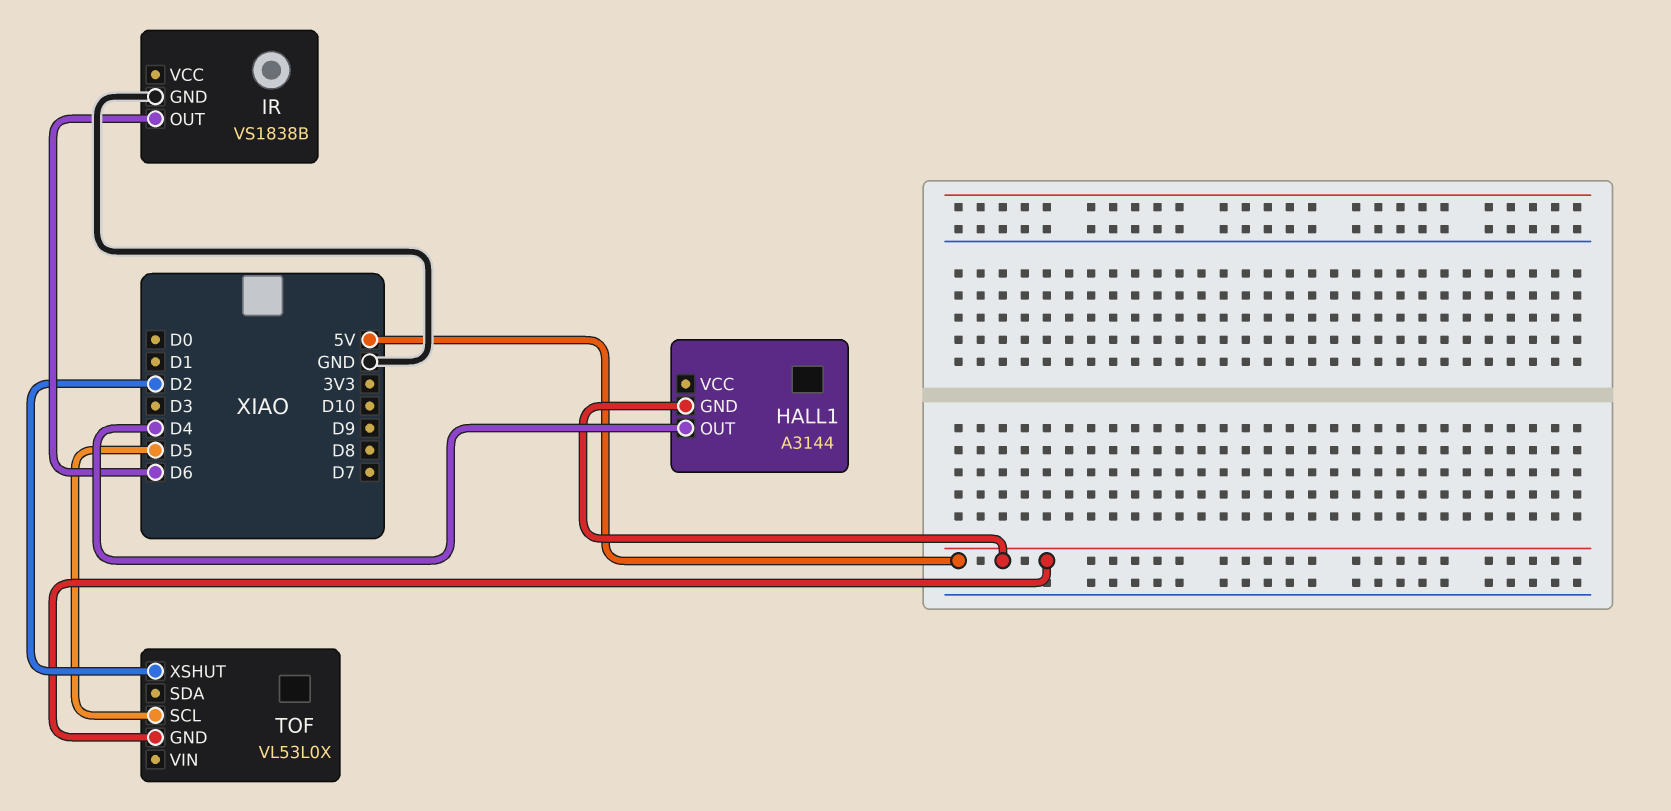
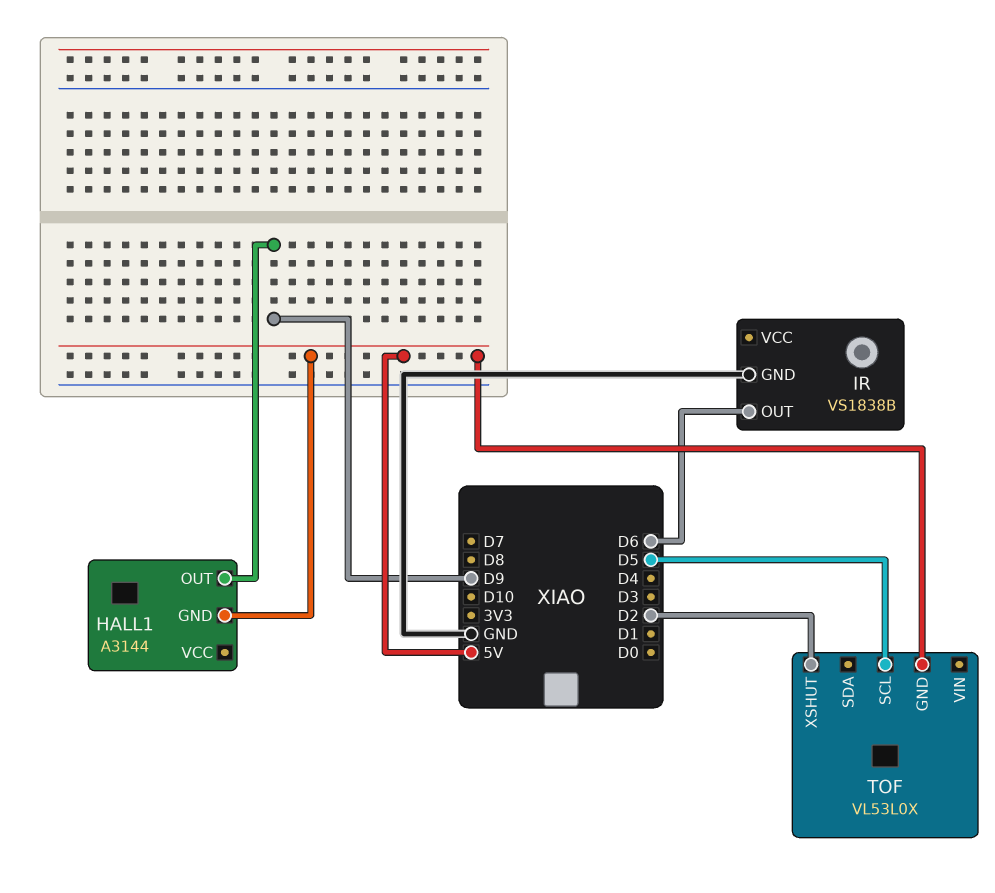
HALL1 pin OUT: D4 -> D9

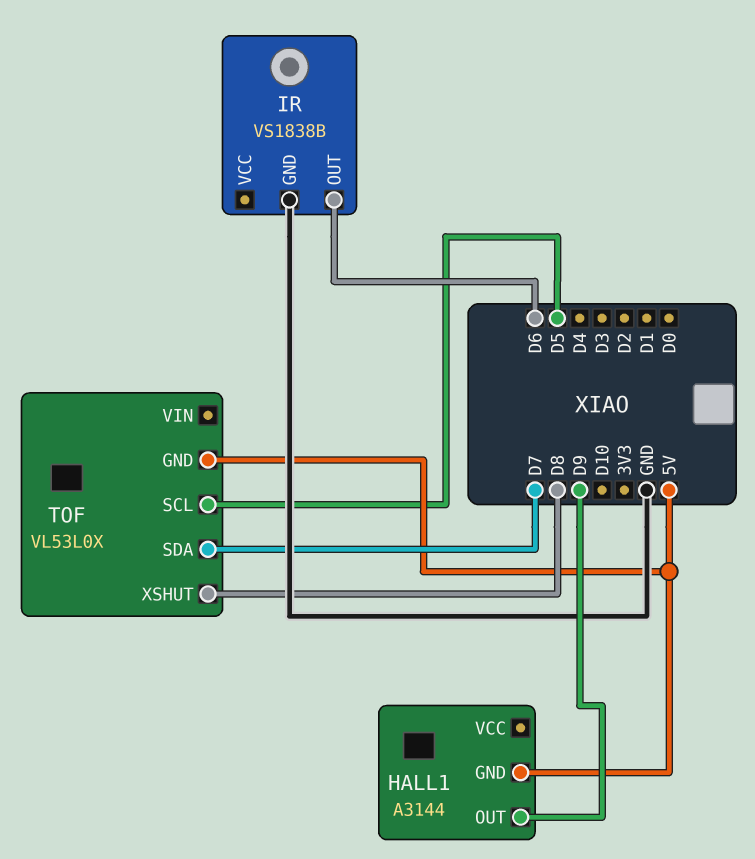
TOF pin SDA: none -> D7
TOF pin XSHUT: D2 -> D8

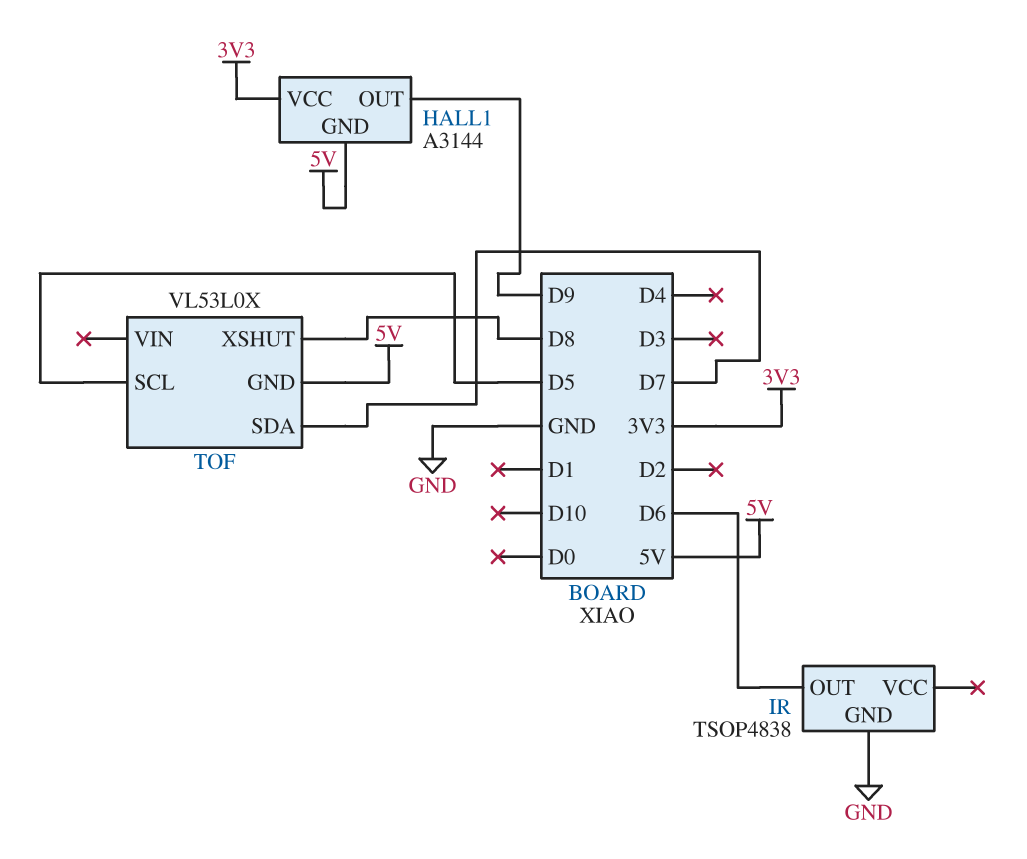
HALL1 pin VCC: none -> 3V3
IR: VS1838B -> TSOP4838

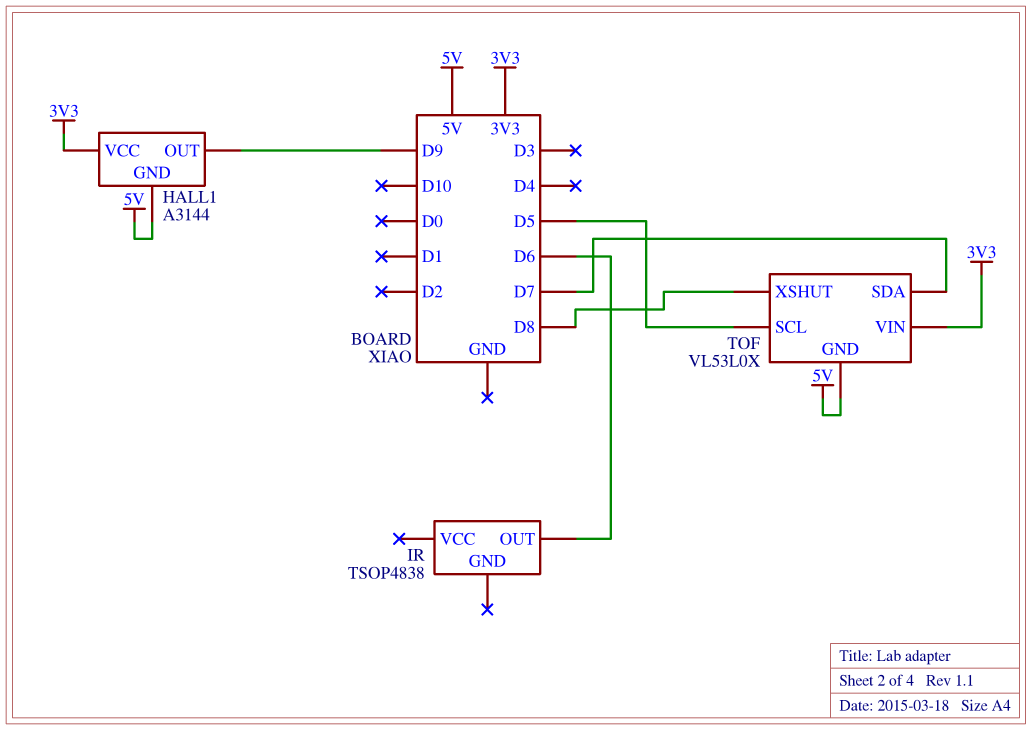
IR pin GND: GND -> none
TOF pin VIN: none -> 3V3

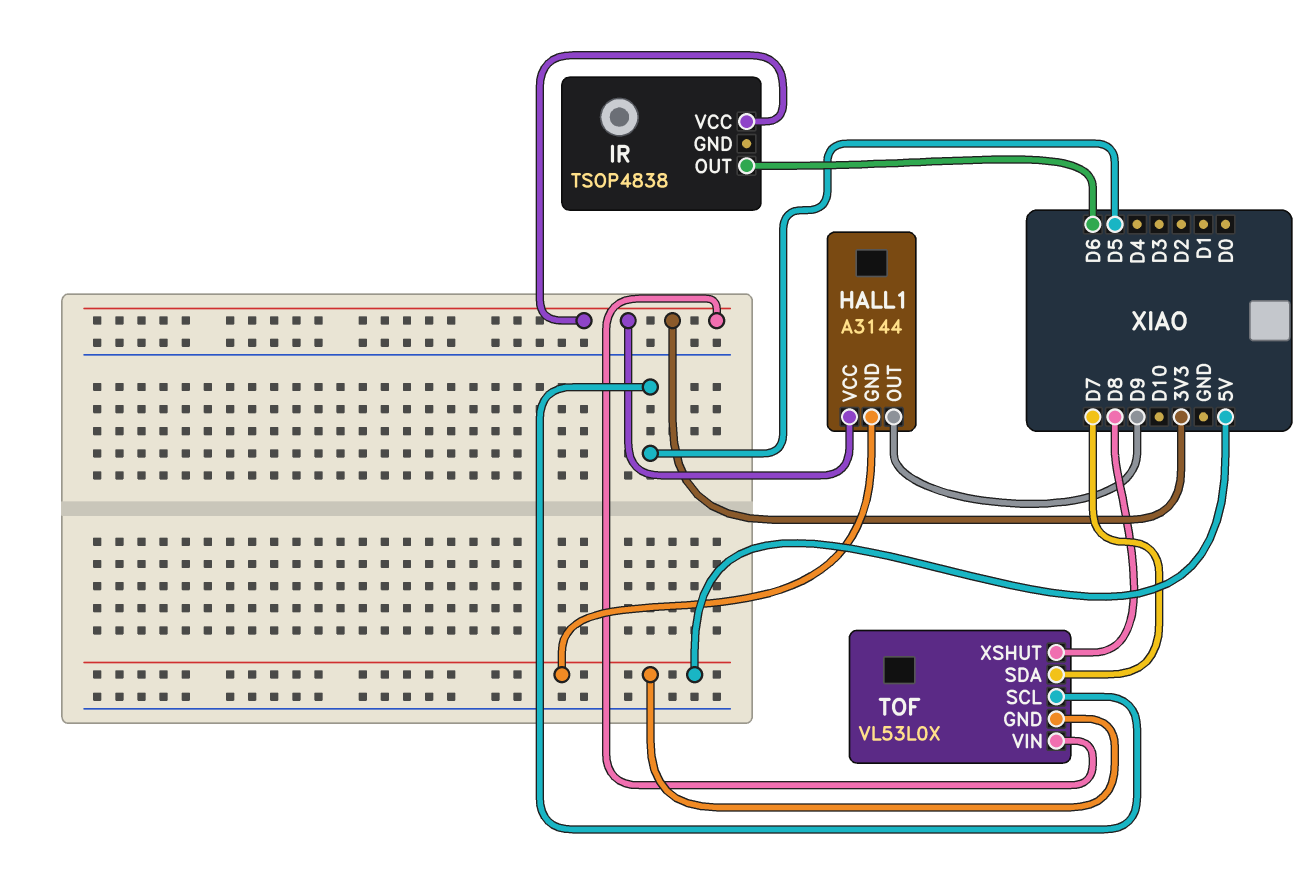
IR pin VCC: none -> 3V3

